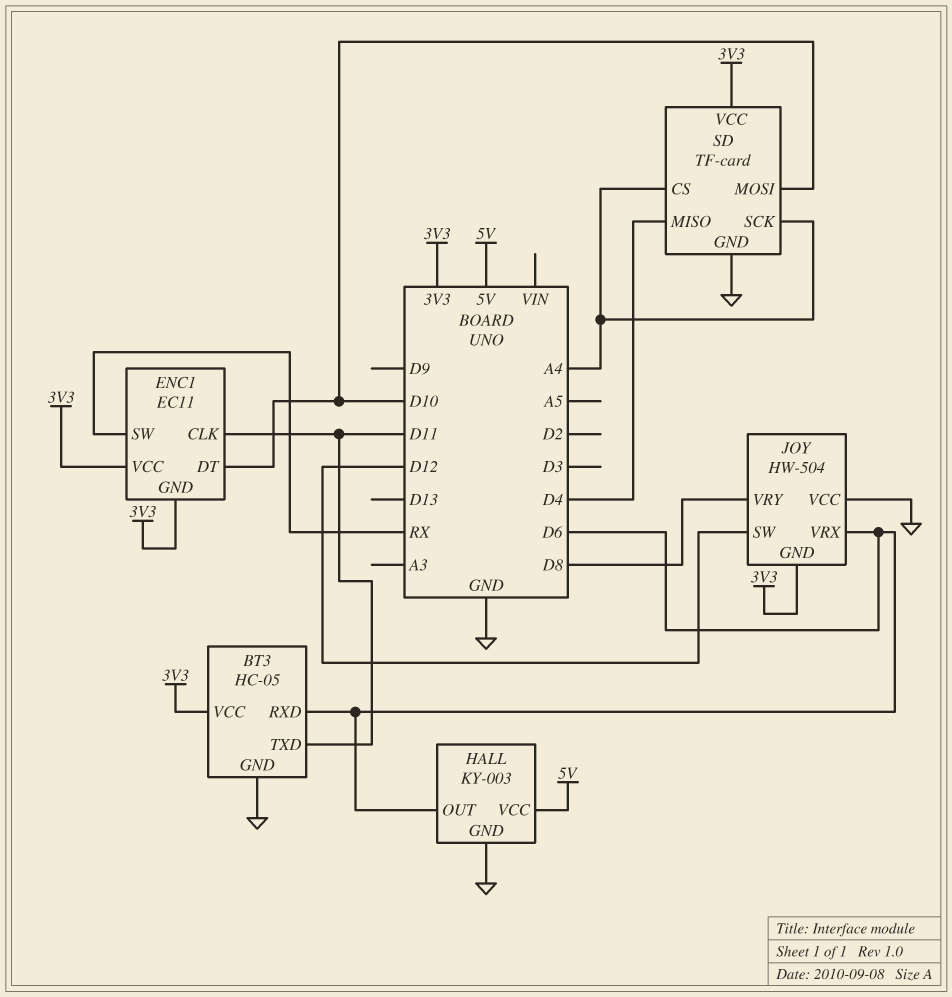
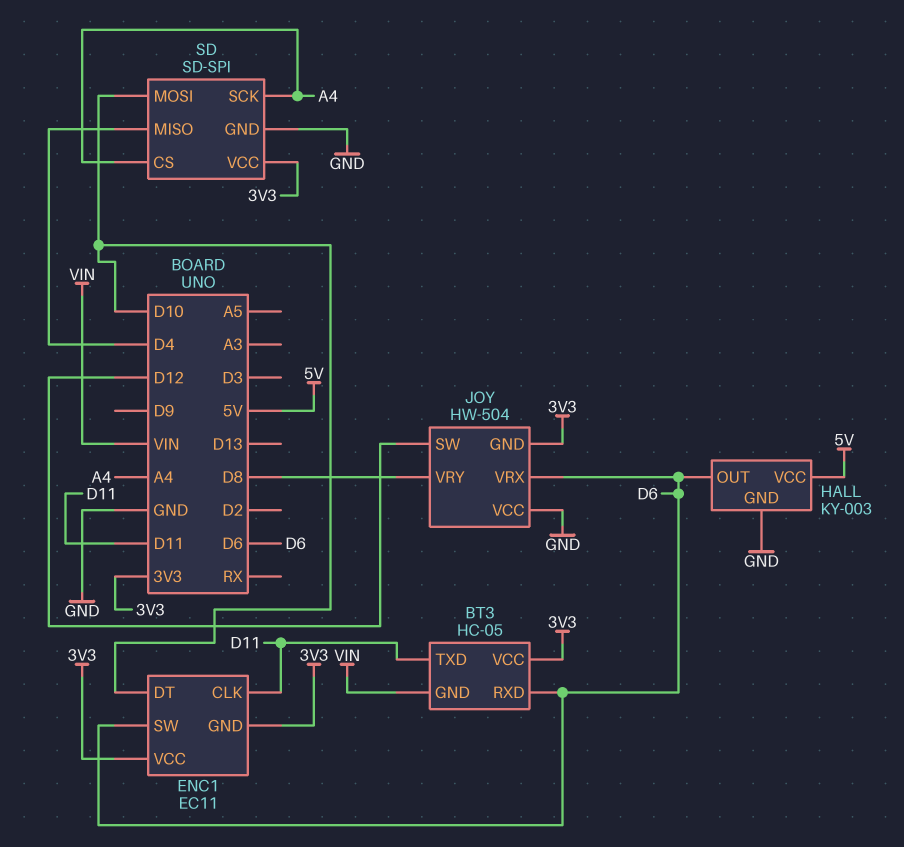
BT3 pin GND: GND -> VIN
ENC1 pin SW: RX -> D6
SD: TF-card -> SD-SPI

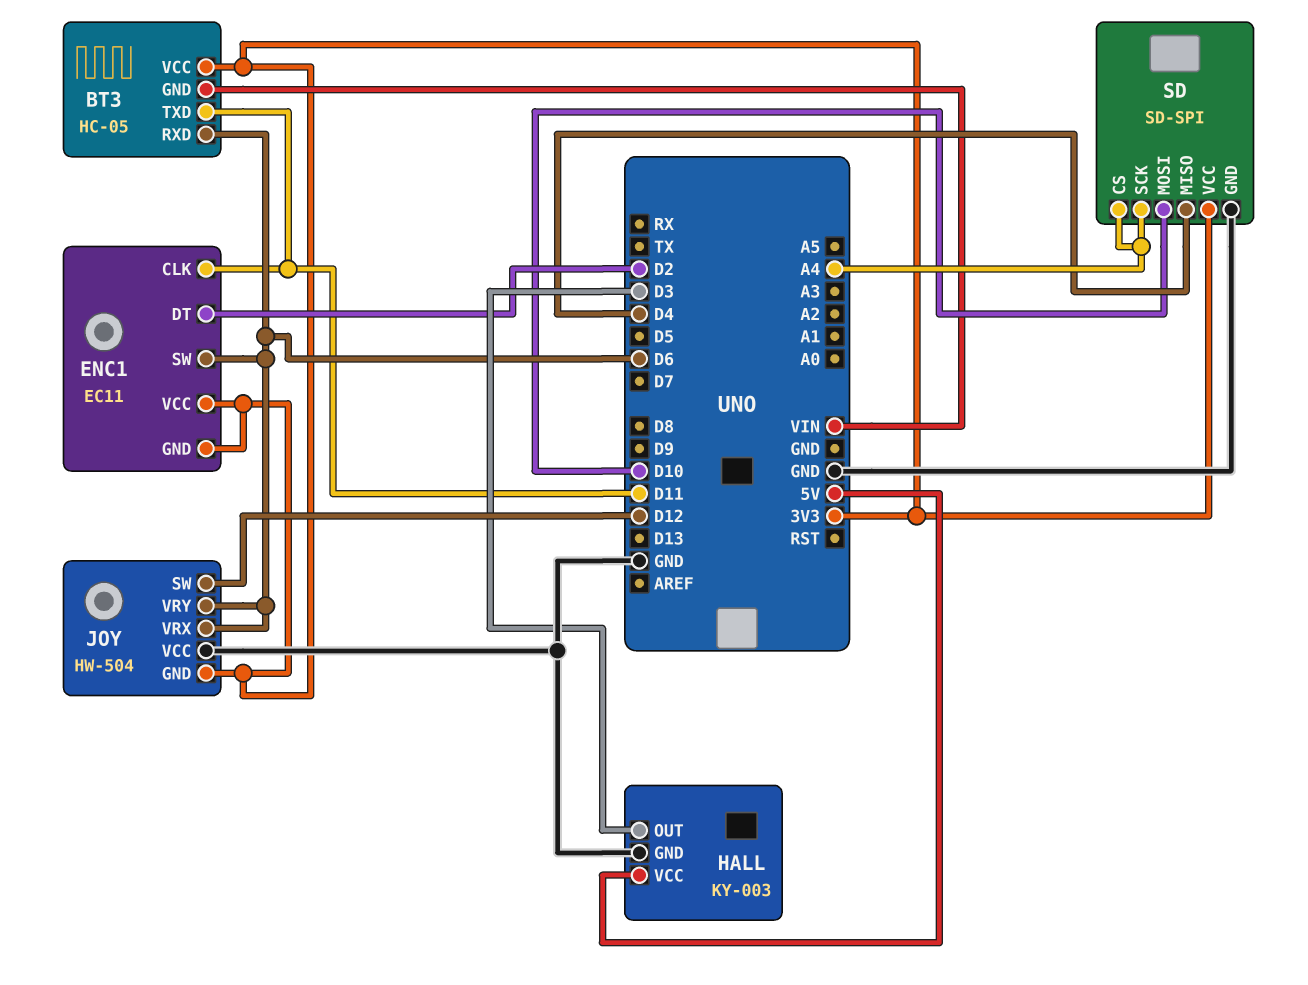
ENC1 pin DT: D10 -> D2
HALL pin OUT: D6 -> D3
JOY pin VRY: D8 -> D6

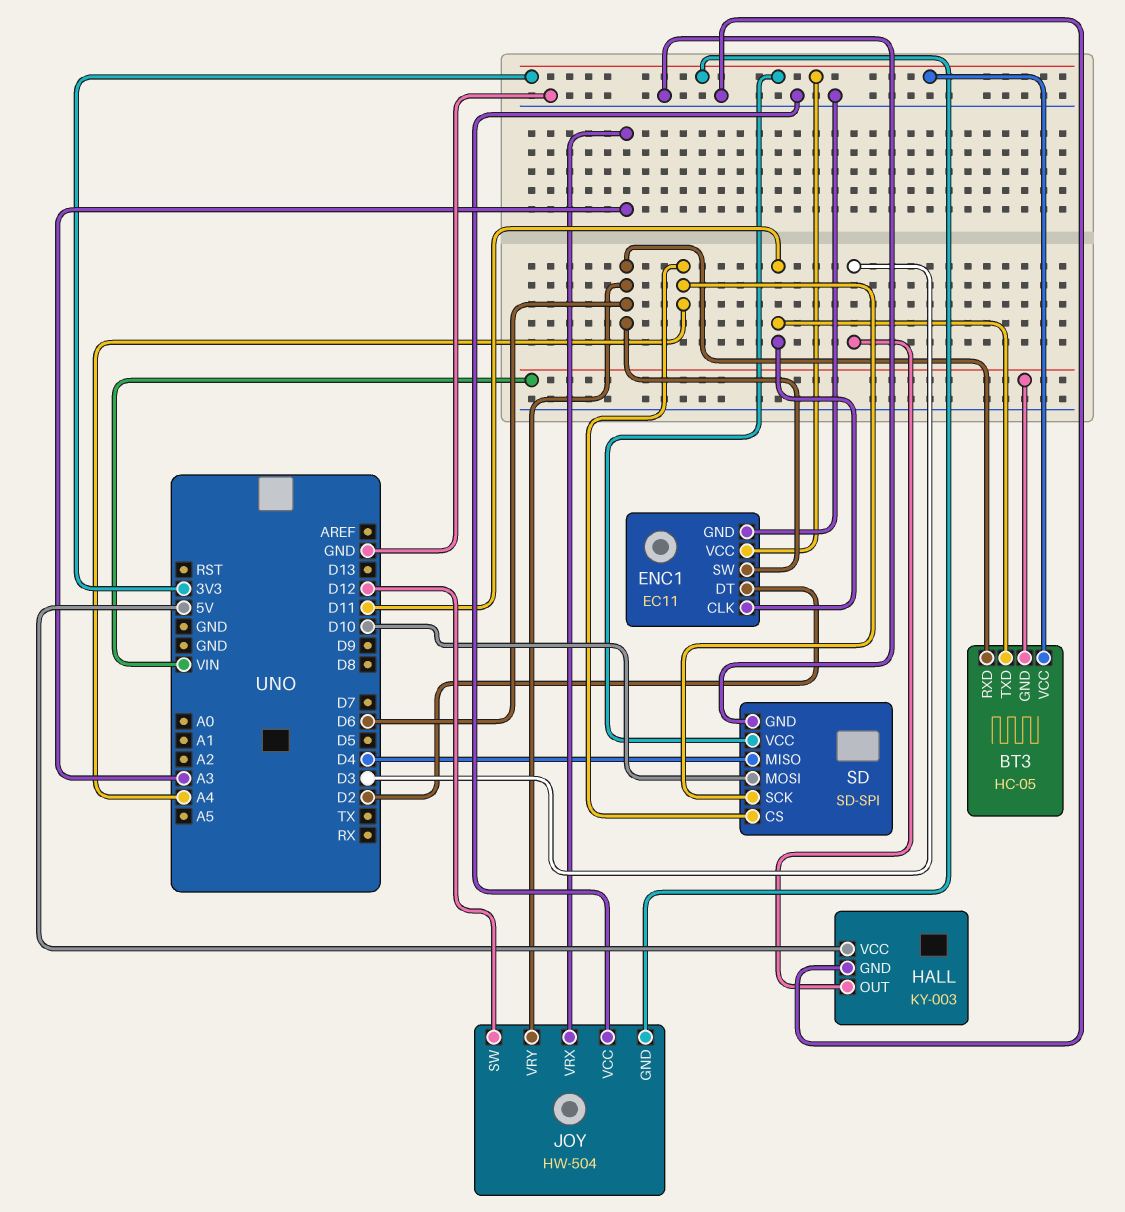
ENC1 pin GND: 3V3 -> GND
JOY pin VRX: D6 -> A3

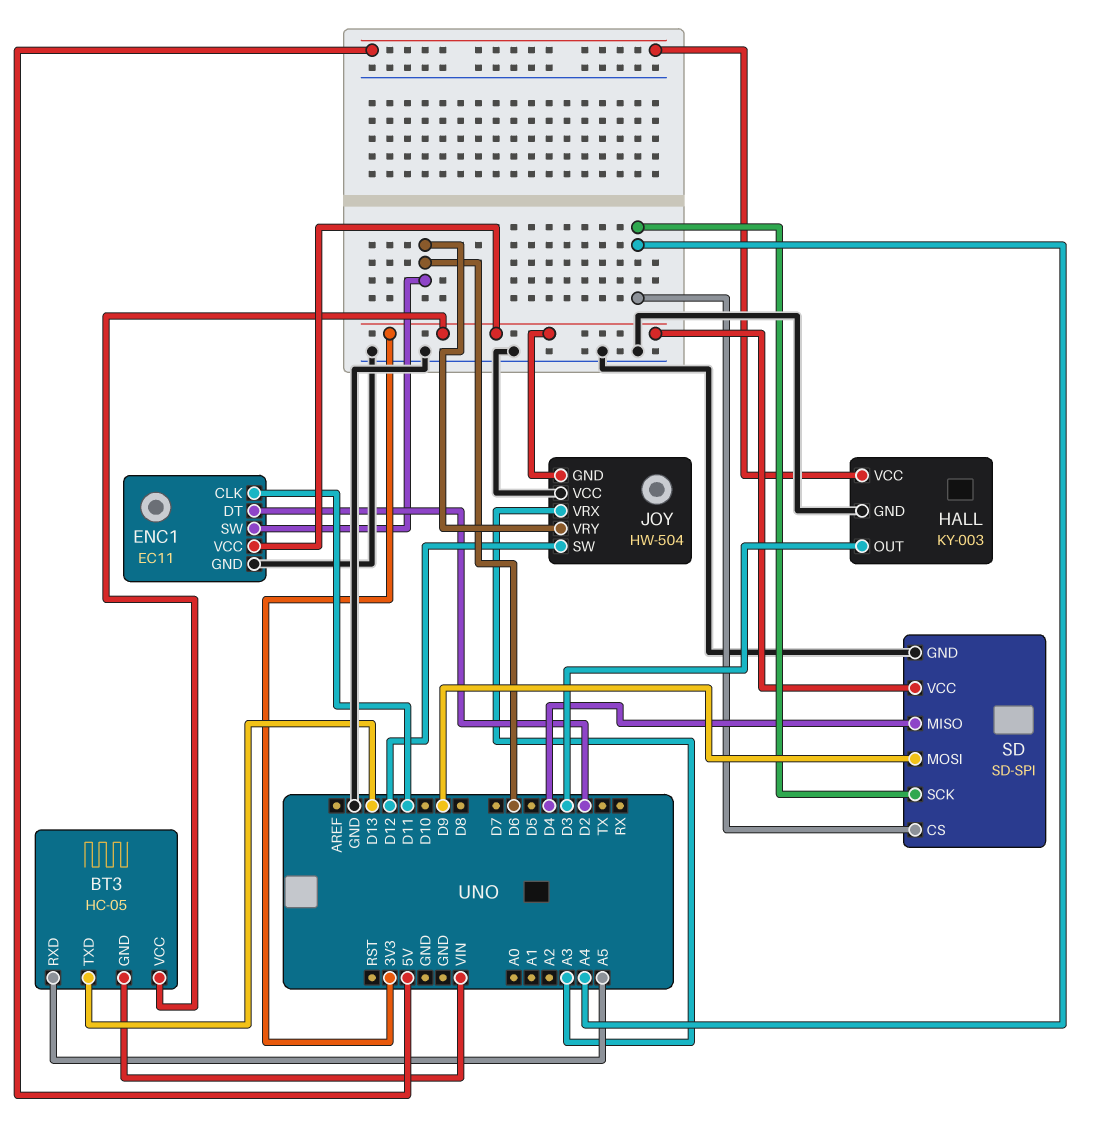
BT3 pin RXD: D6 -> A5
BT3 pin TXD: D11 -> D13
SD pin MOSI: D10 -> D9

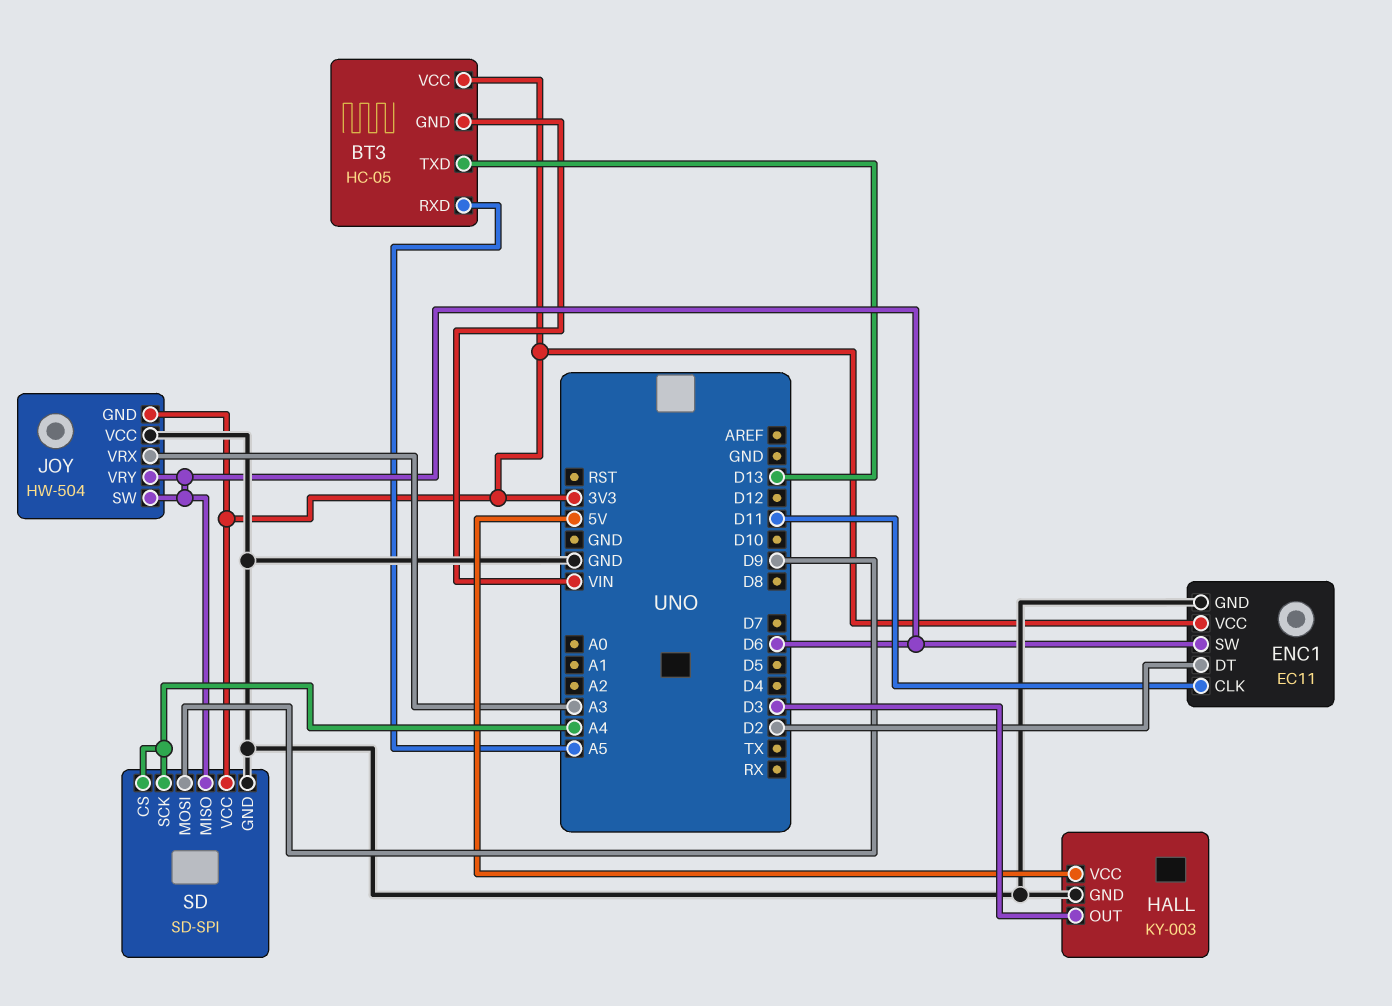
JOY pin SW: D12 -> D6
SD pin MISO: D4 -> D6

